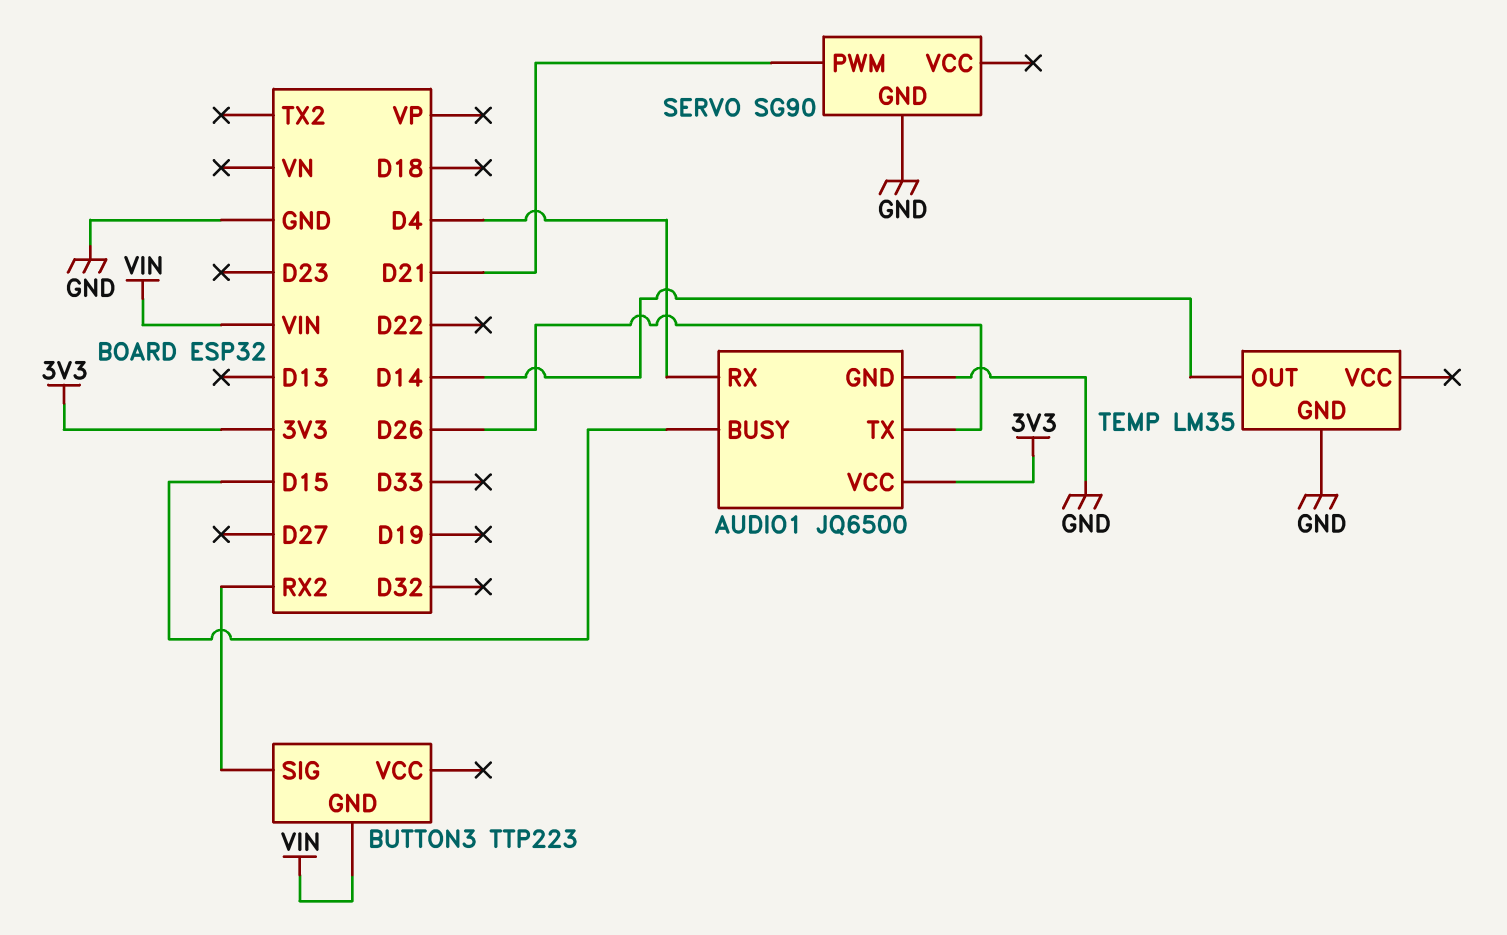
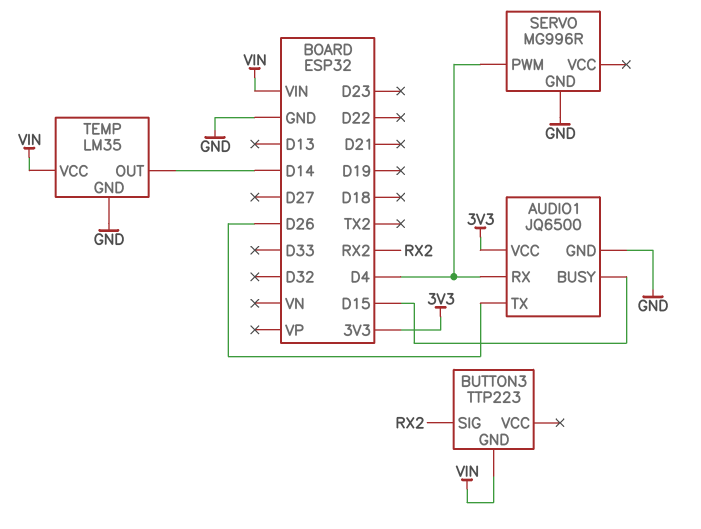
SERVO: SG90 -> MG996R
SERVO pin PWM: D21 -> D4
TEMP pin VCC: none -> VIN

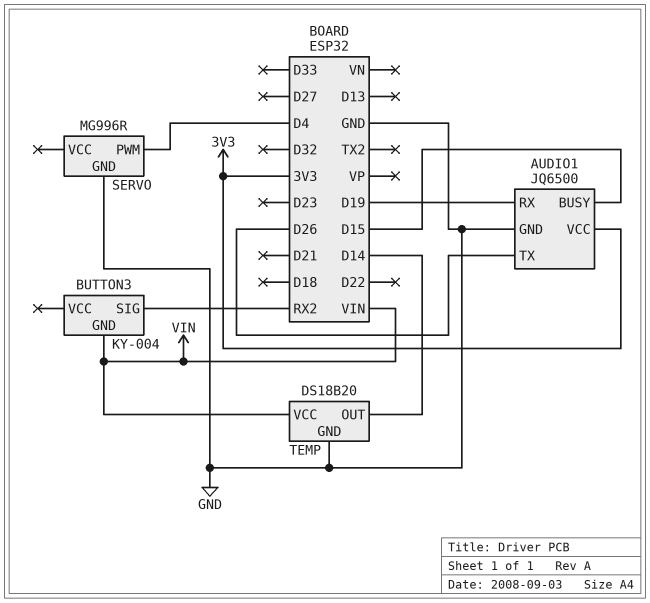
AUDIO1 pin RX: D4 -> D19
BUTTON3: TTP223 -> KY-004
TEMP: LM35 -> DS18B20

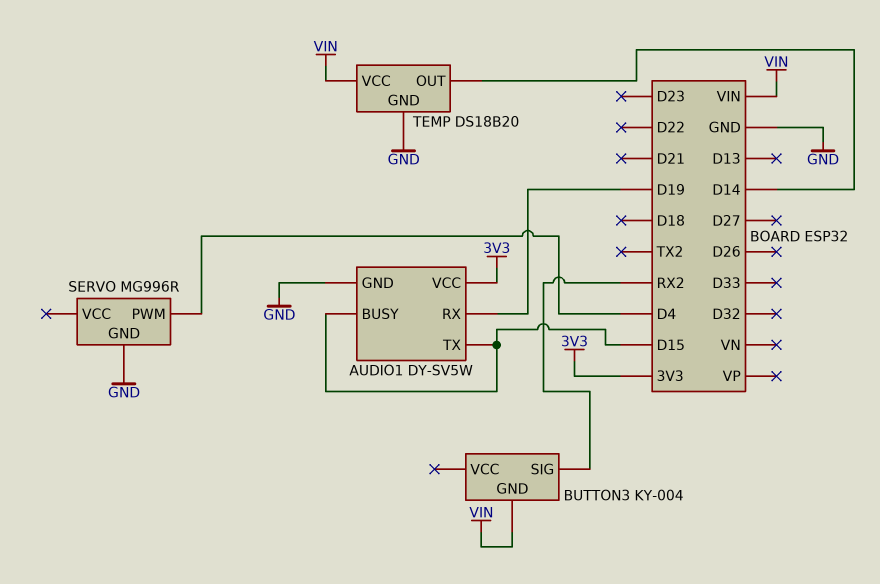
AUDIO1: JQ6500 -> DY-SV5W
AUDIO1 pin TX: D26 -> D15

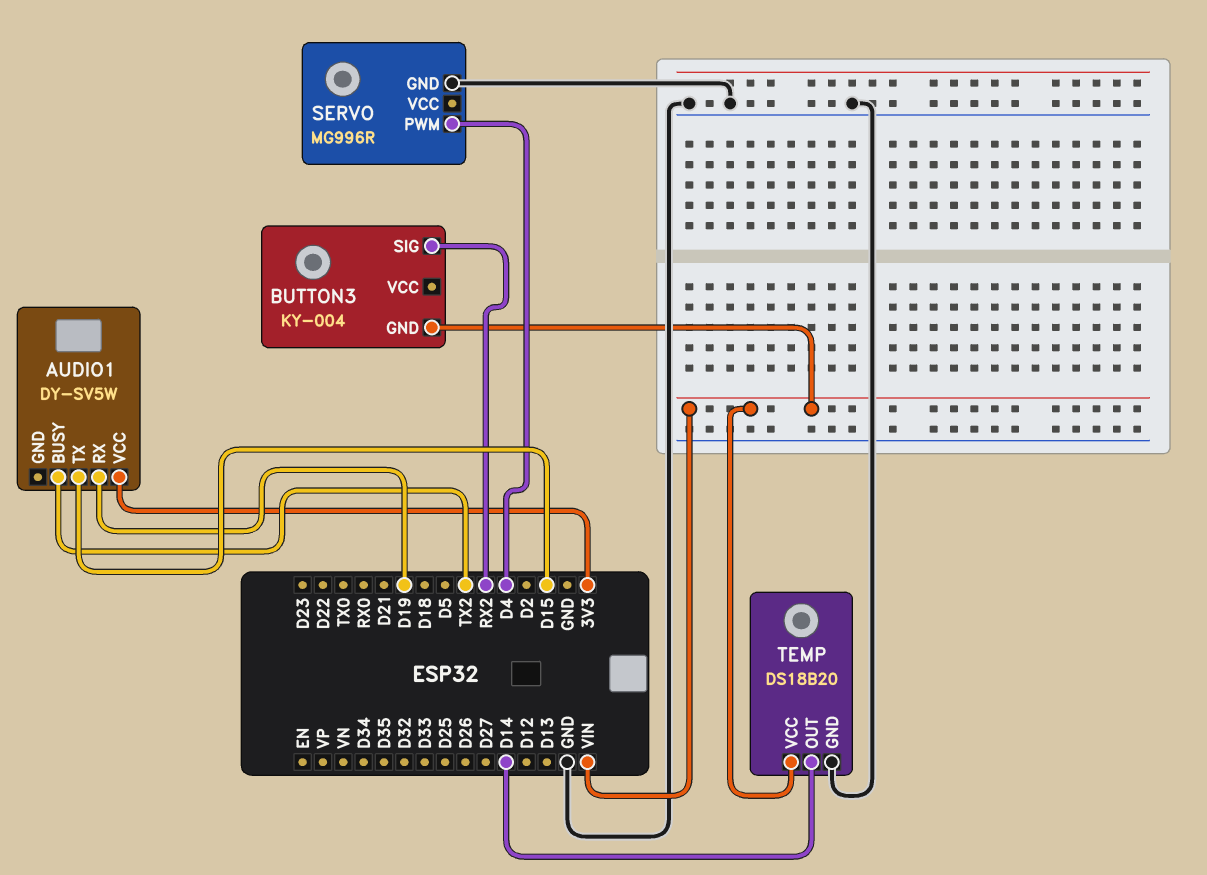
AUDIO1 pin BUSY: D15 -> TX2
AUDIO1 pin GND: GND -> none

